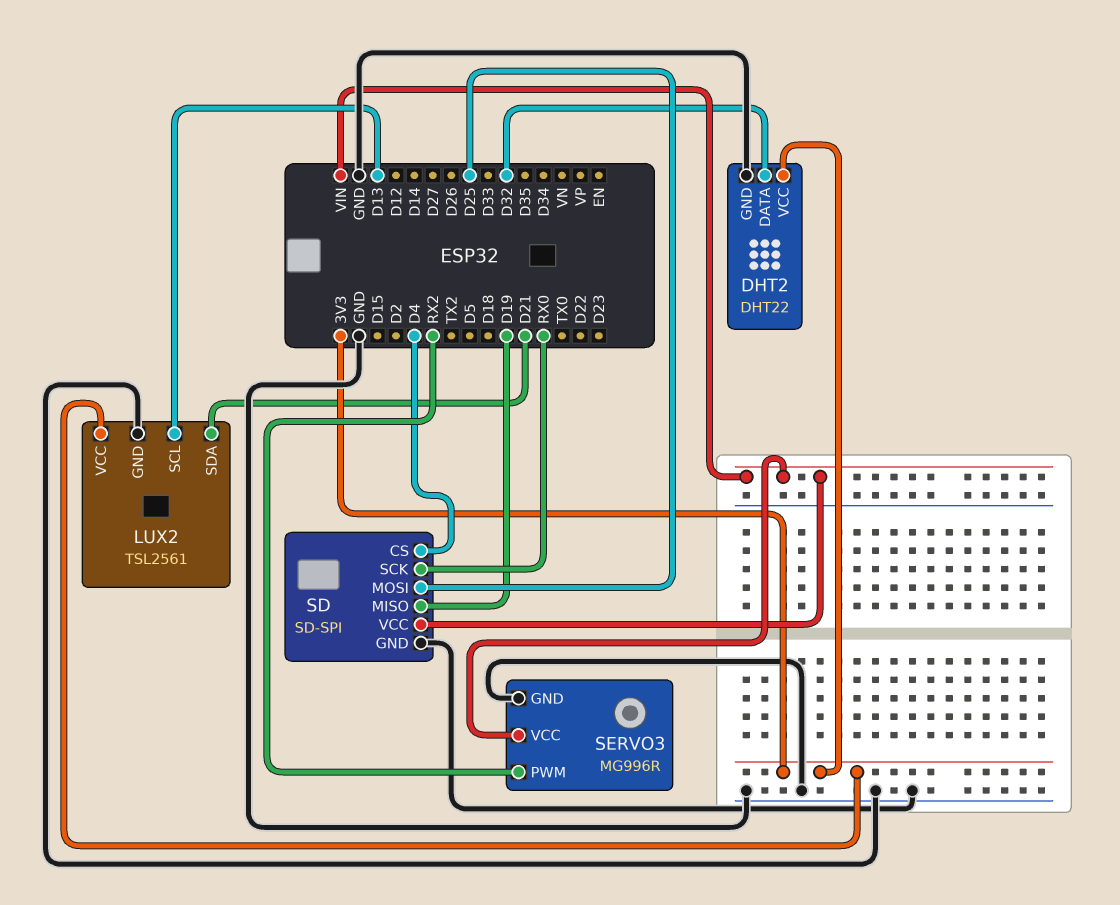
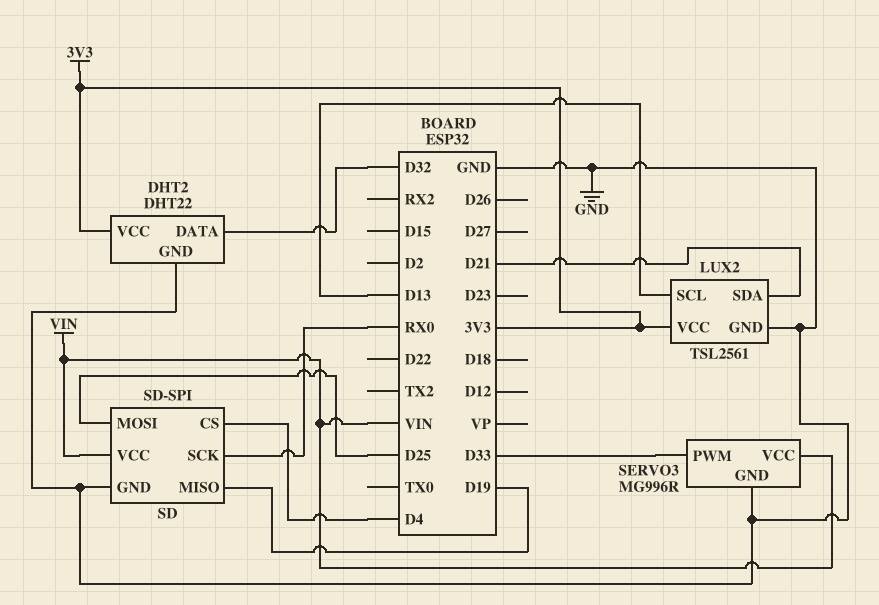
SERVO3 pin PWM: RX2 -> D33

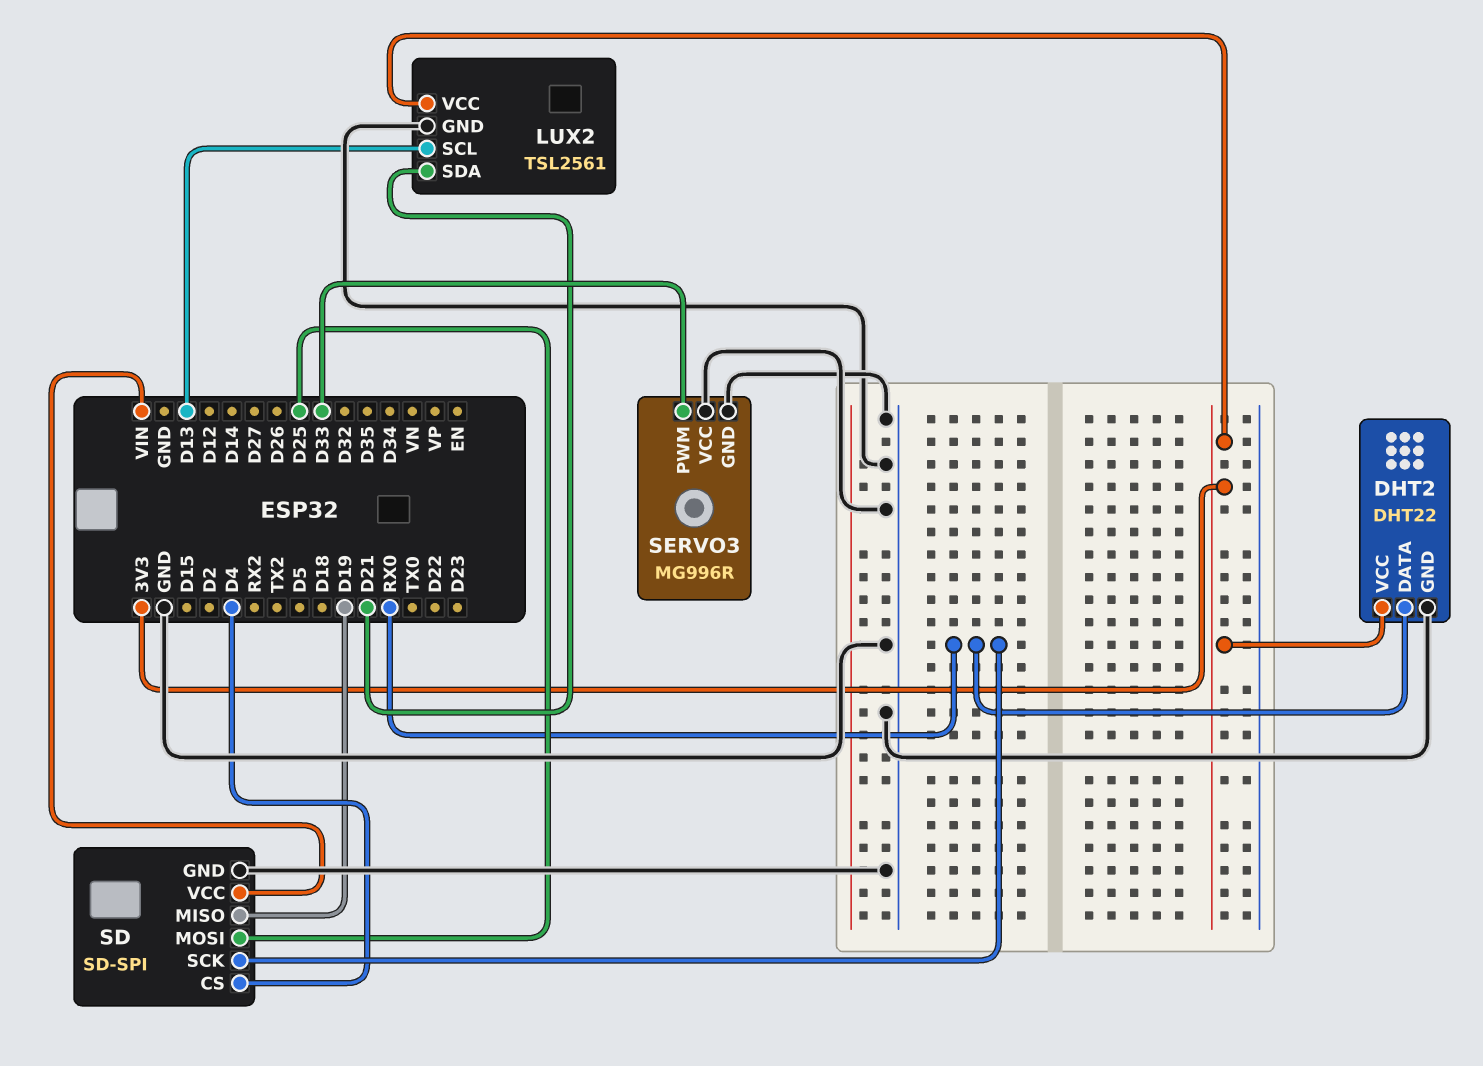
DHT2 pin DATA: D32 -> RX0
SERVO3 pin VCC: VIN -> GND

